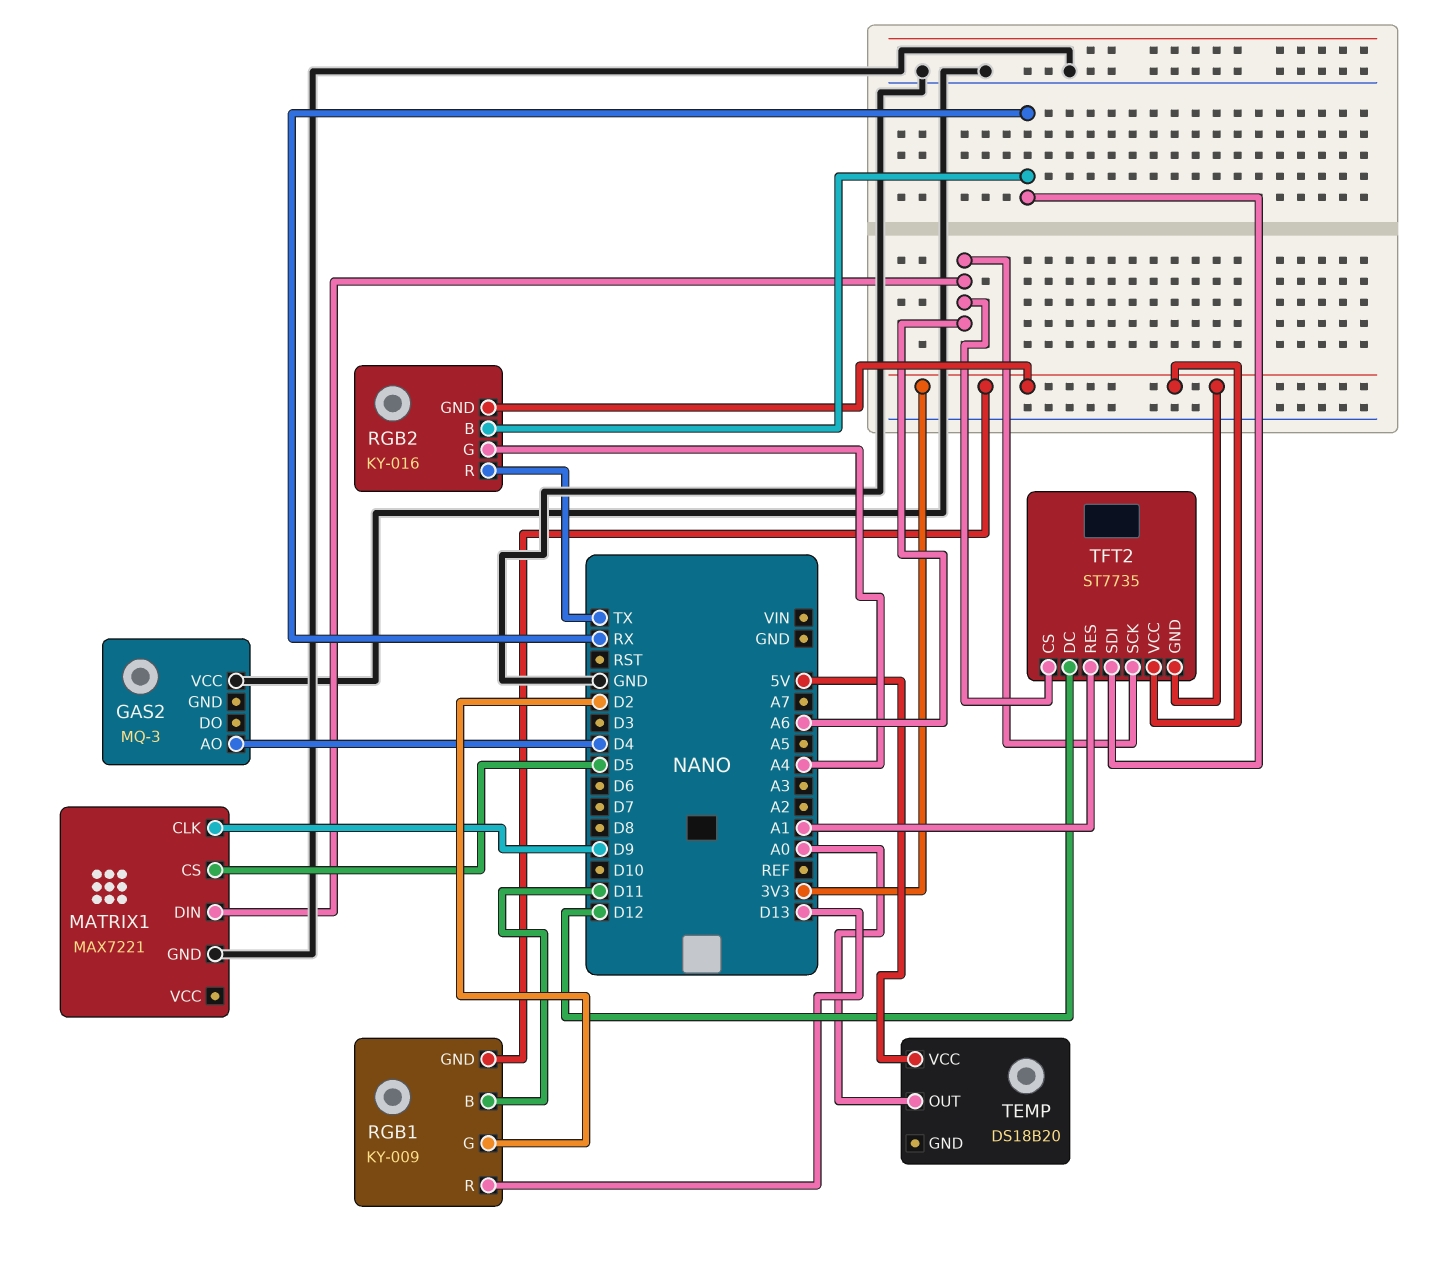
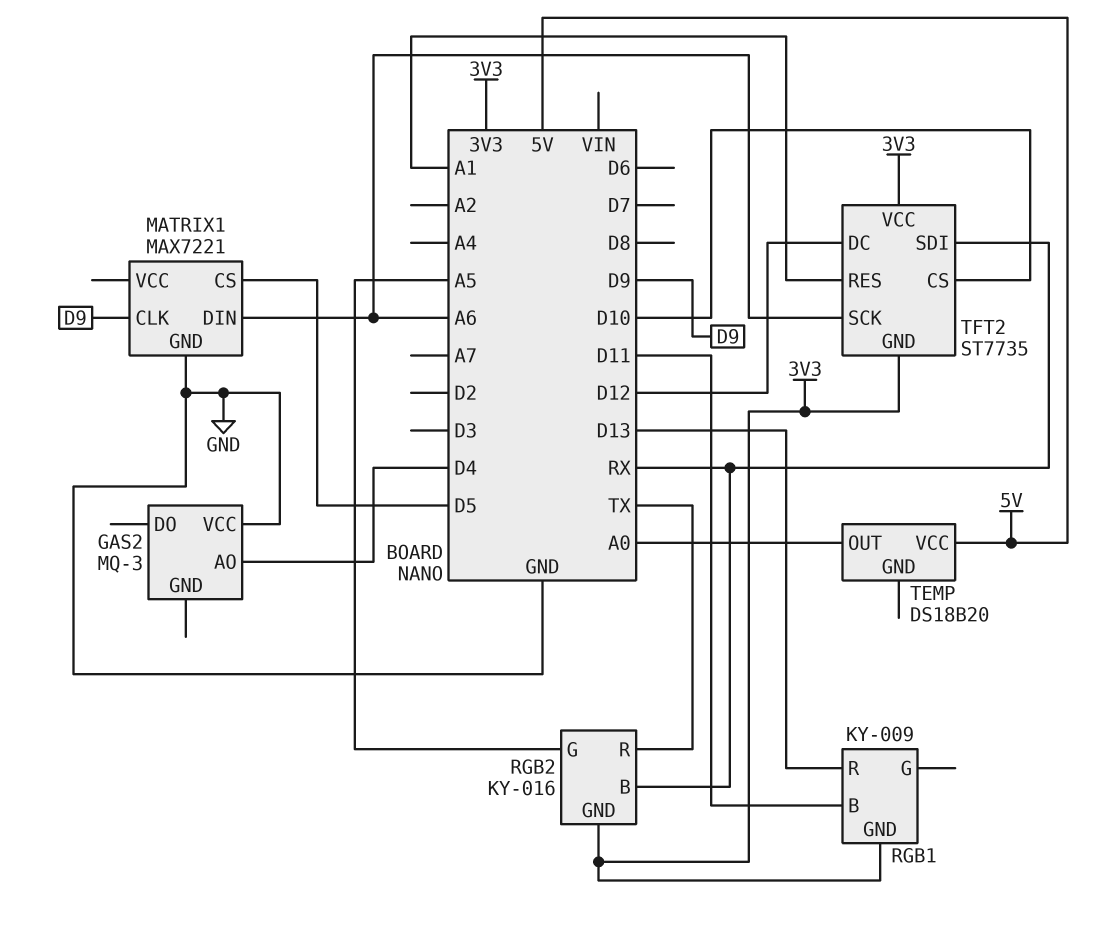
RGB1 pin G: D2 -> none
RGB2 pin G: A4 -> A5
TFT2 pin CS: A6 -> D10

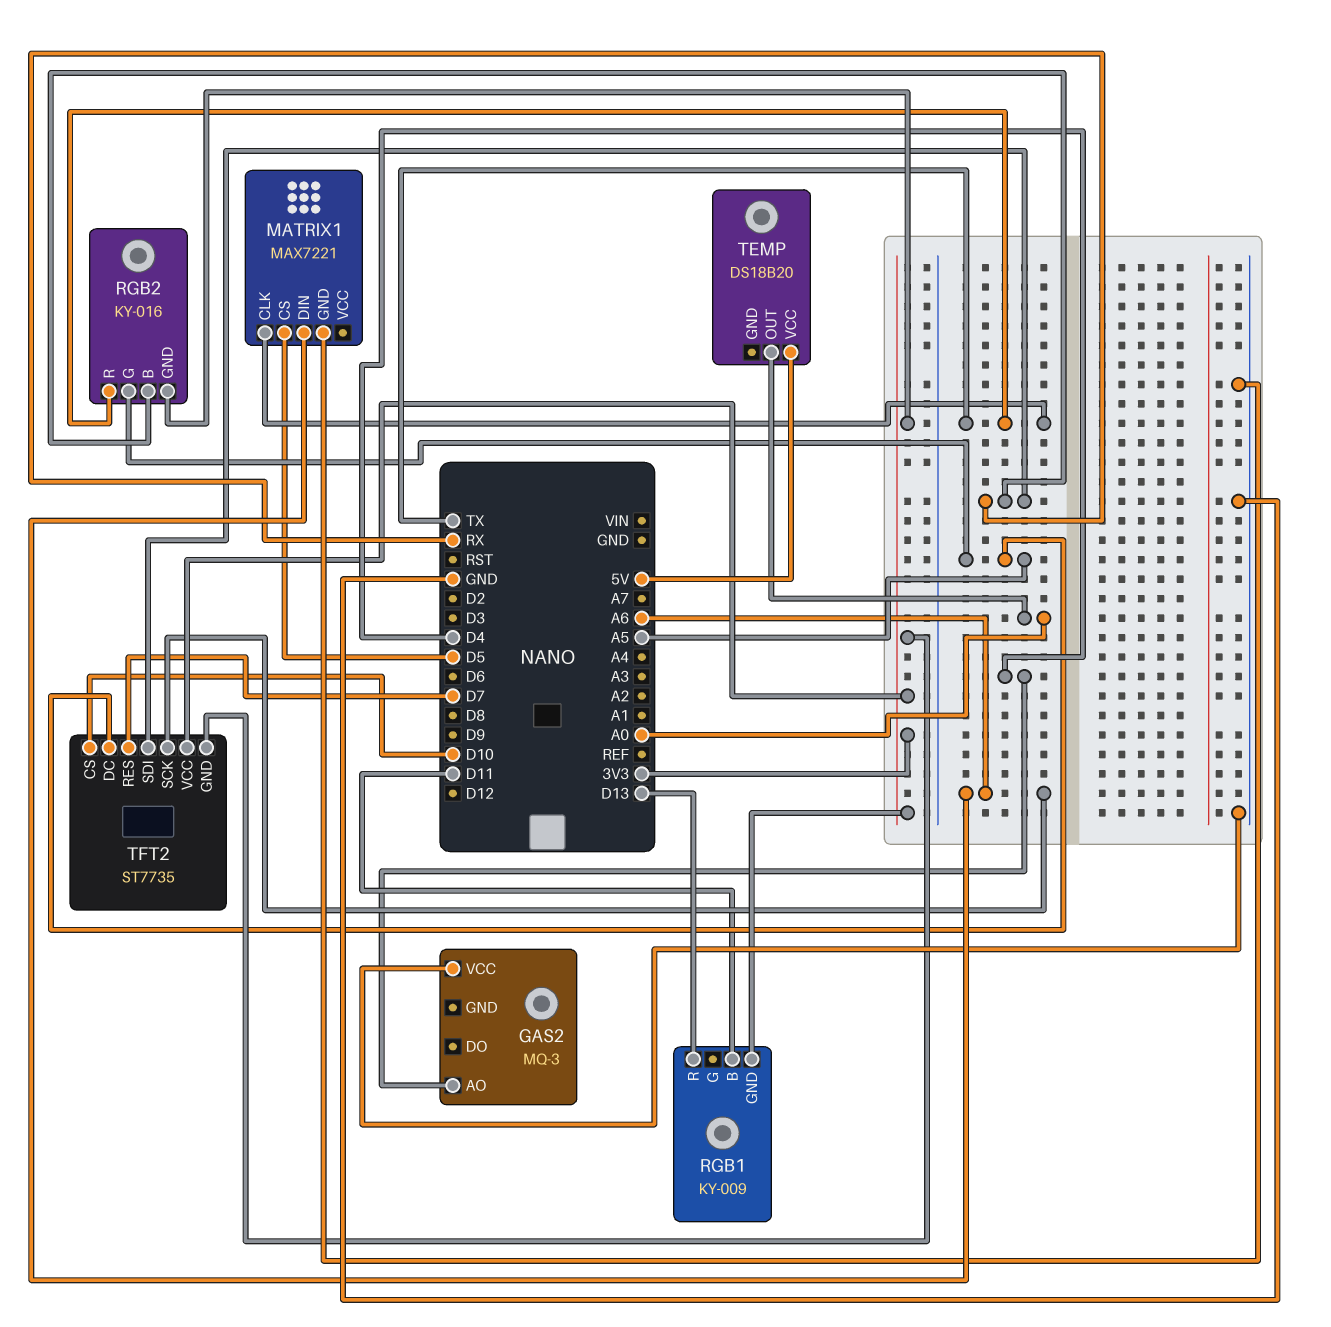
MATRIX1 pin CLK: D9 -> TX
TFT2 pin DC: D12 -> A5
TFT2 pin RES: A1 -> D7

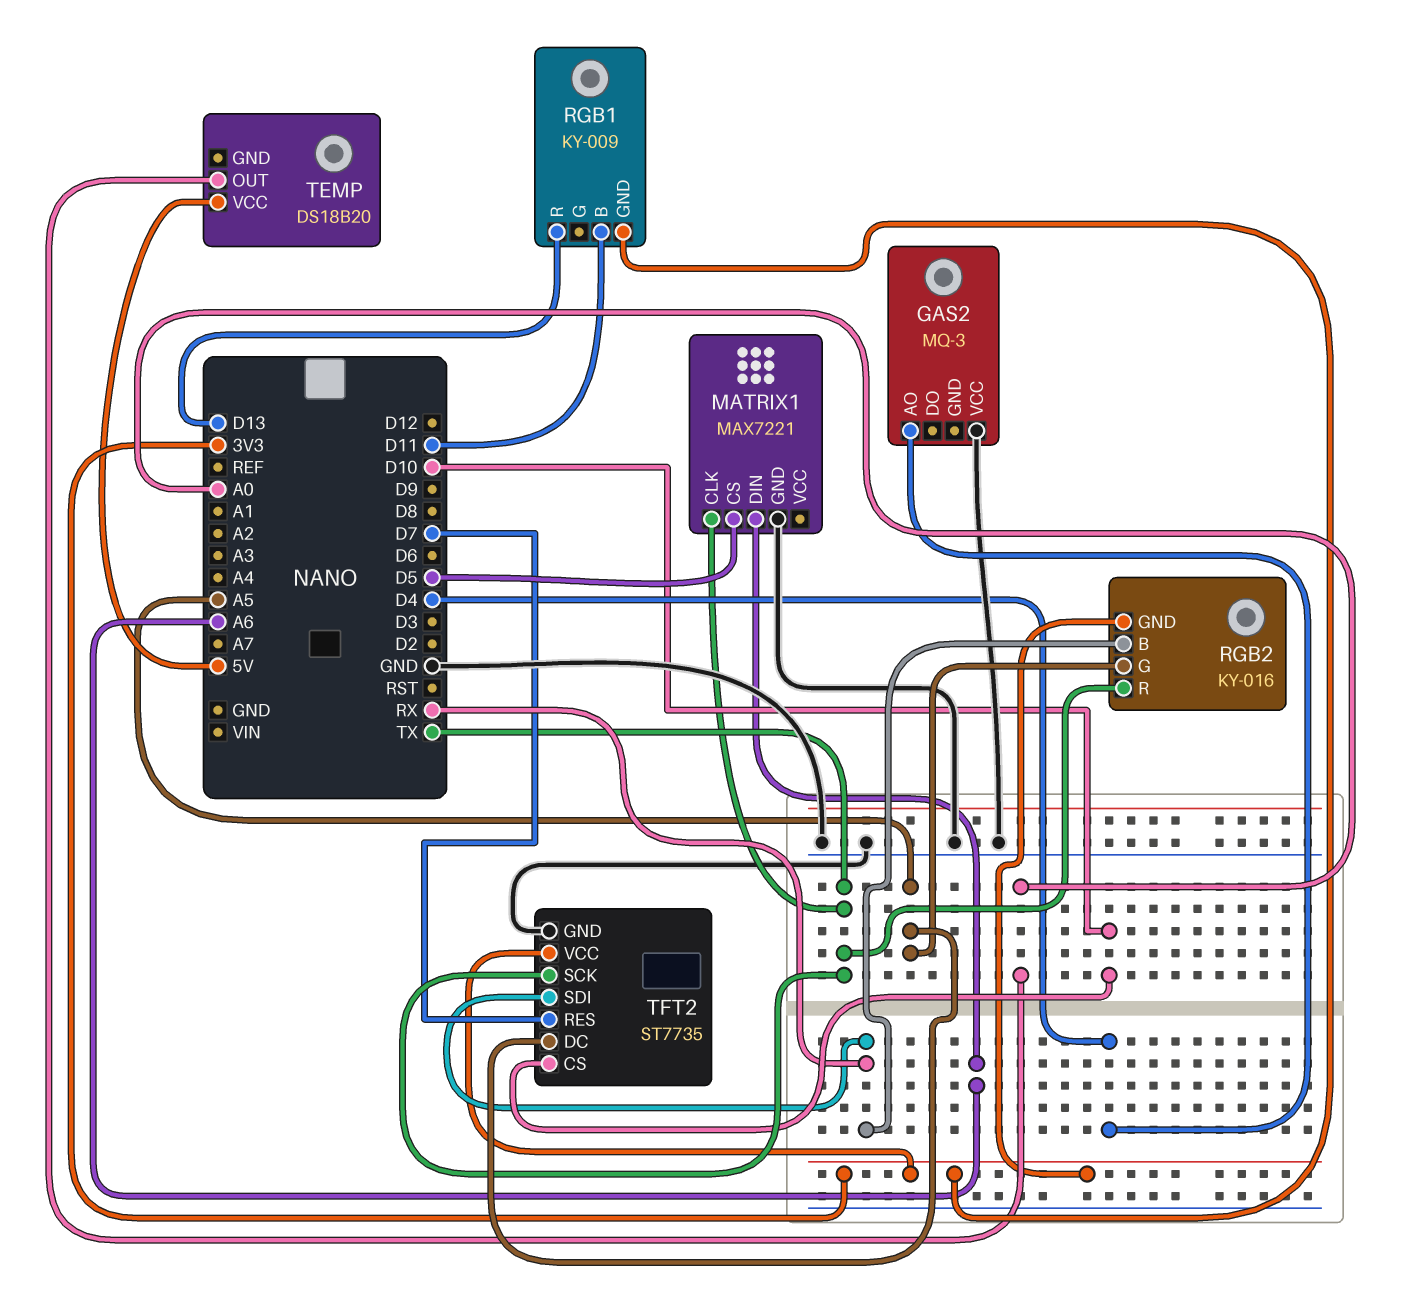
TFT2 pin GND: 3V3 -> GND
TFT2 pin SCK: A6 -> TX

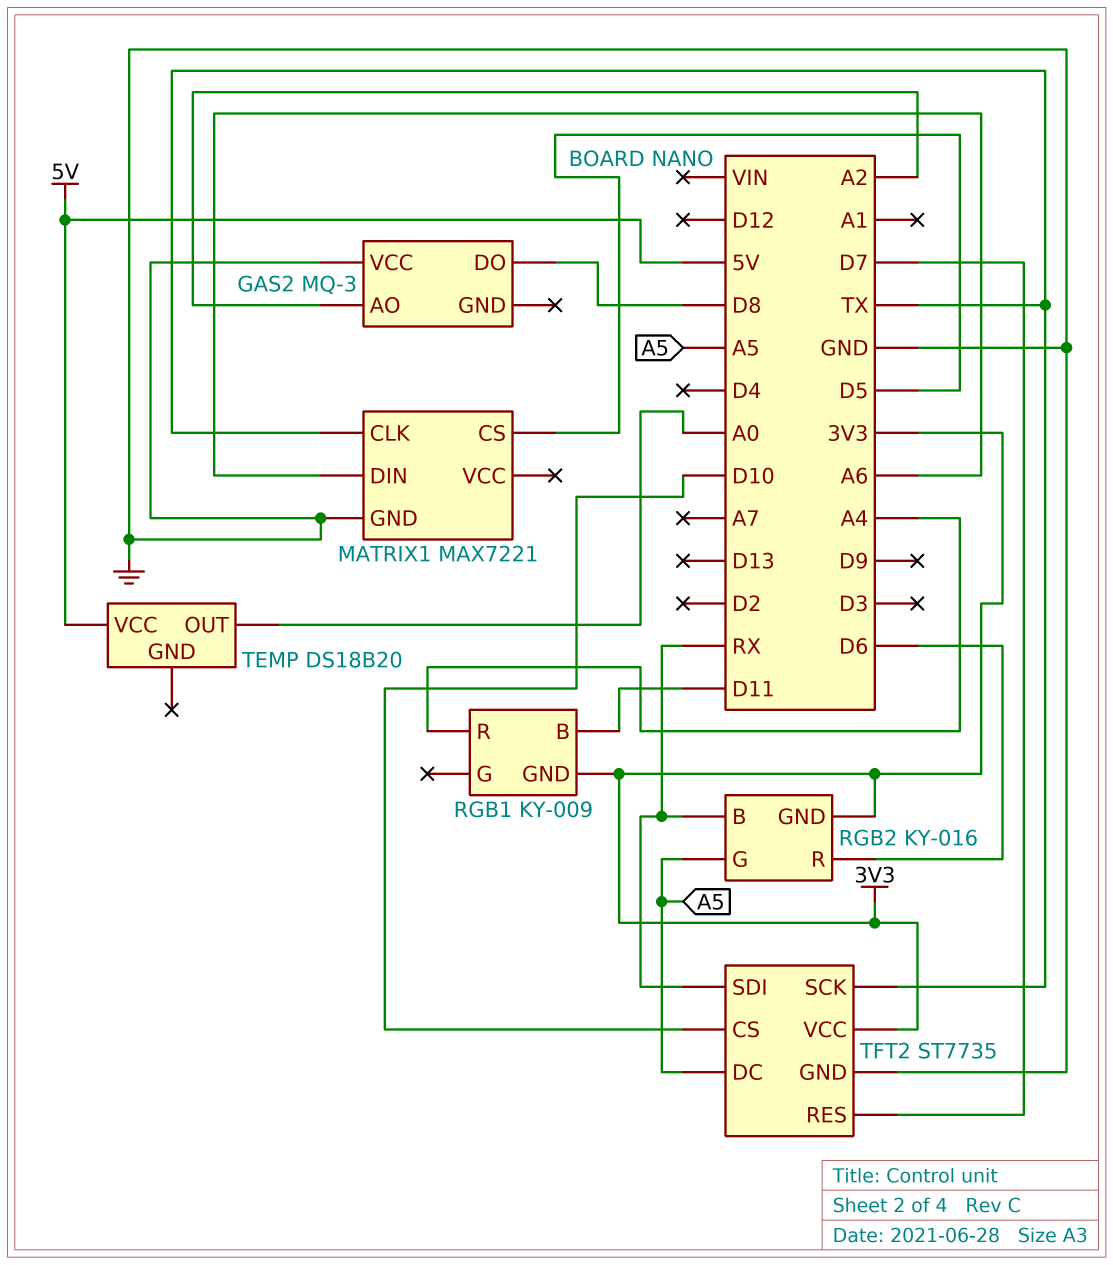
GAS2 pin AO: D4 -> A2
GAS2 pin DO: none -> D8
RGB1 pin R: D13 -> A4
RGB2 pin R: TX -> D6

